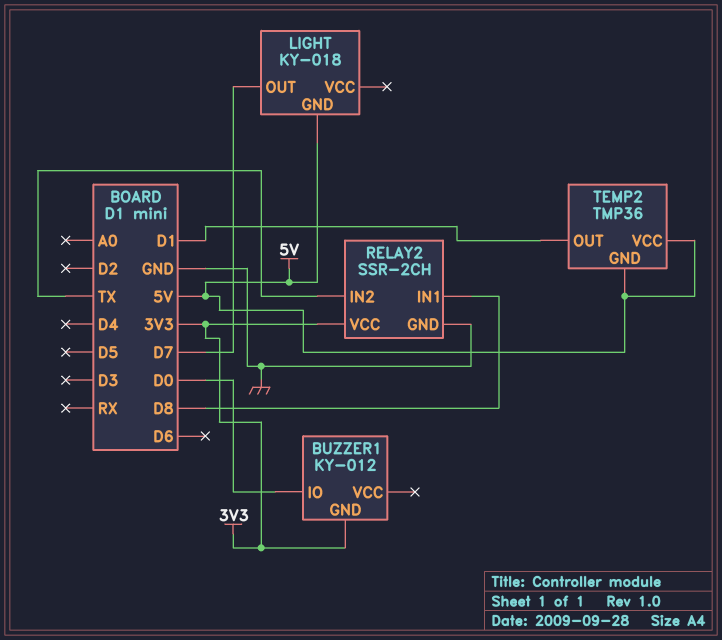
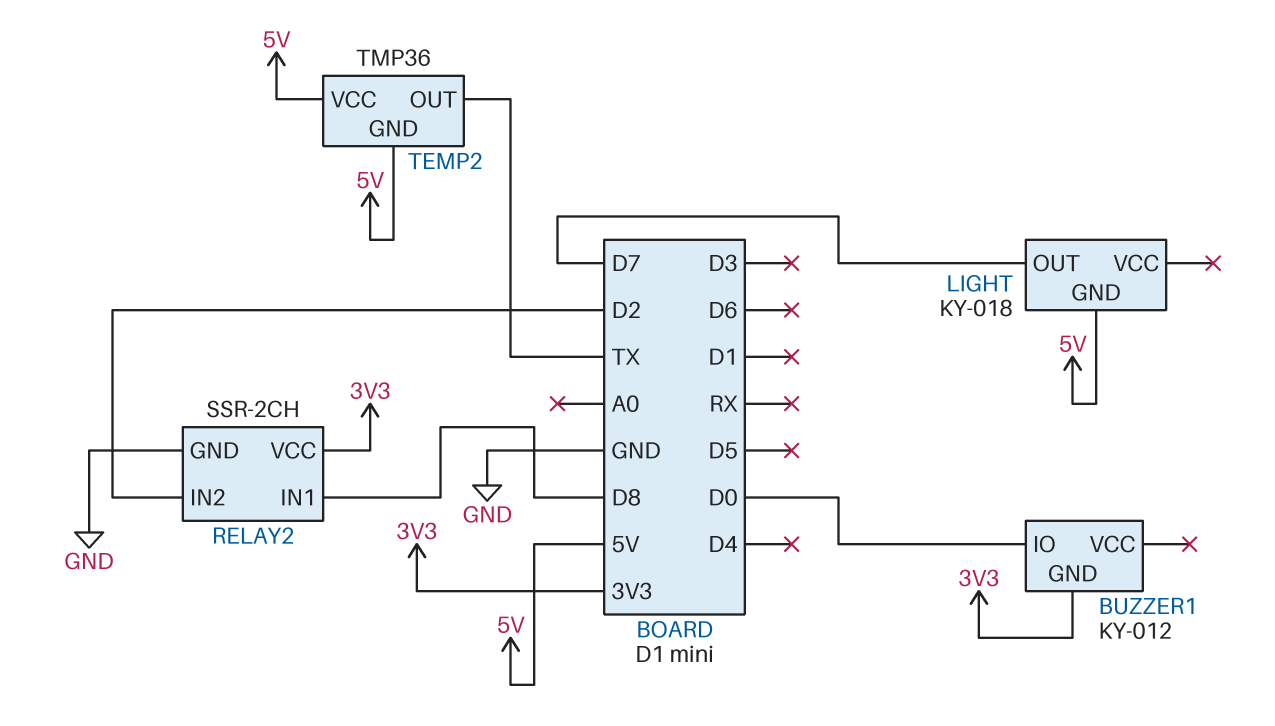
RELAY2 pin IN2: TX -> D2
TEMP2 pin OUT: D1 -> TX

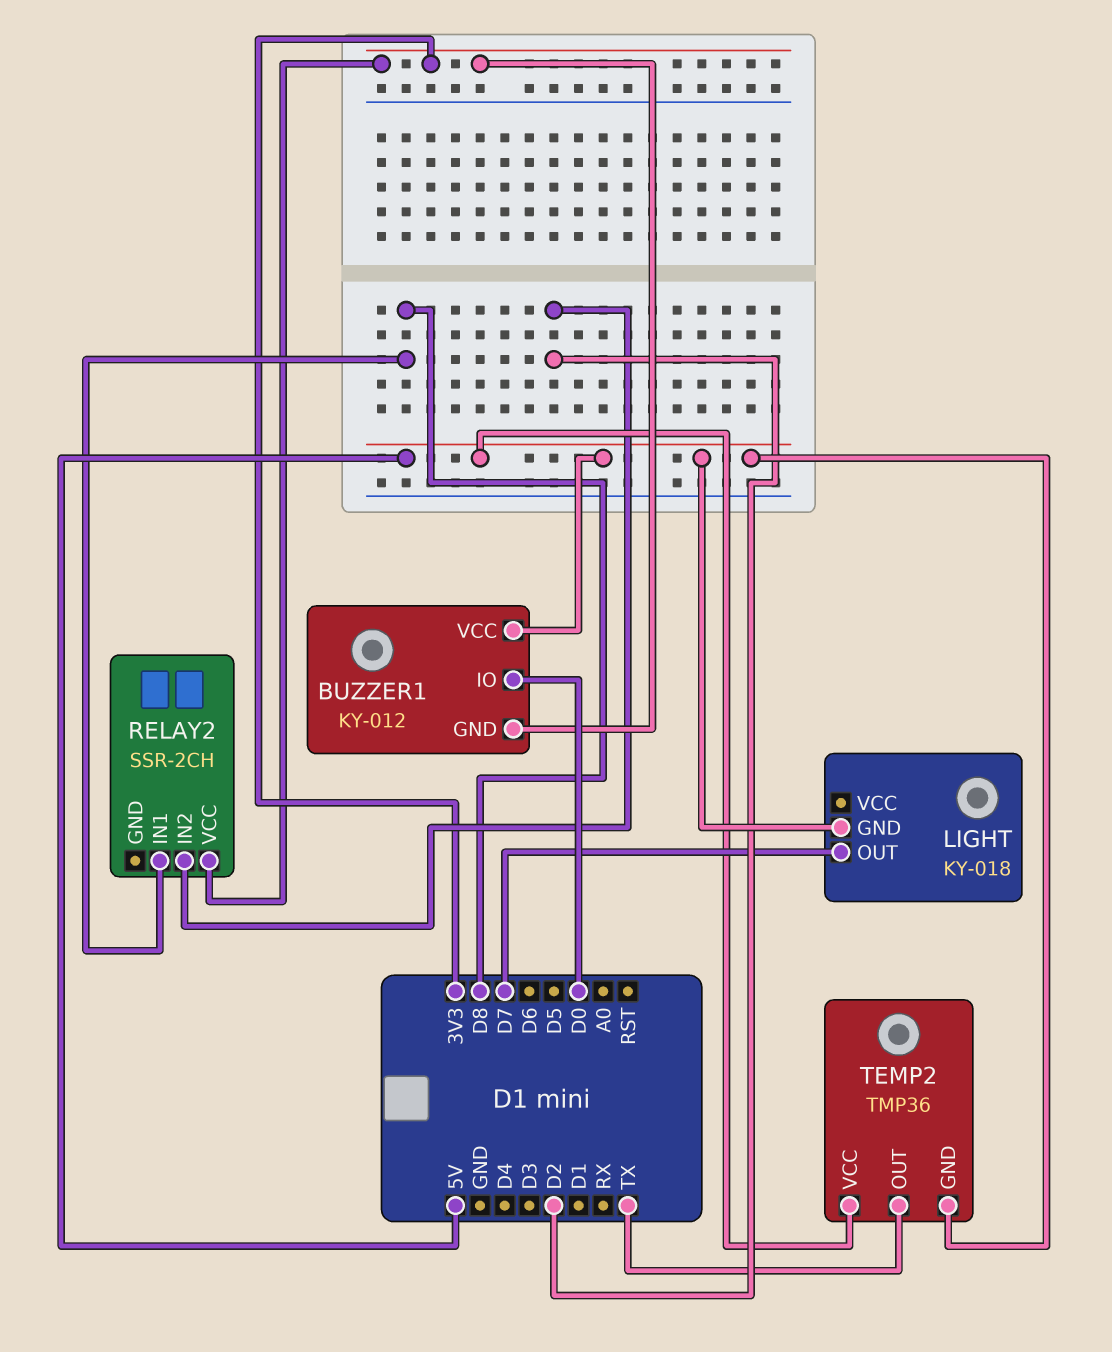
BUZZER1 pin VCC: none -> 5V
RELAY2 pin GND: GND -> none

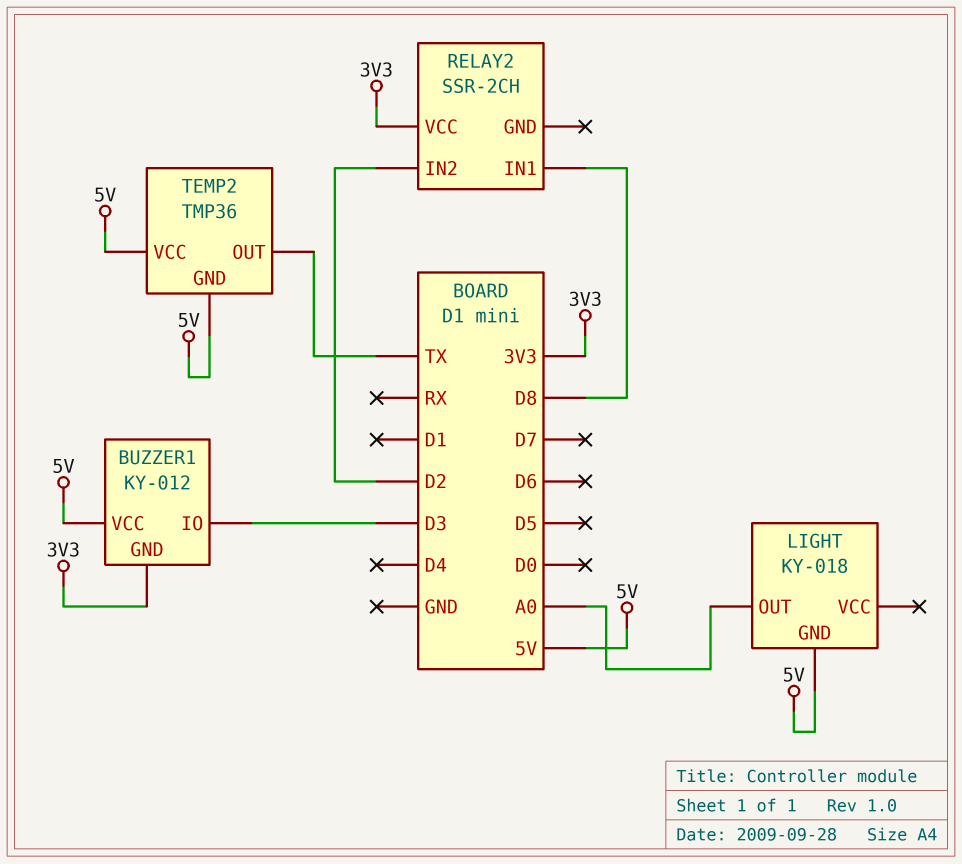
BUZZER1 pin IO: D0 -> D3
LIGHT pin OUT: D7 -> A0

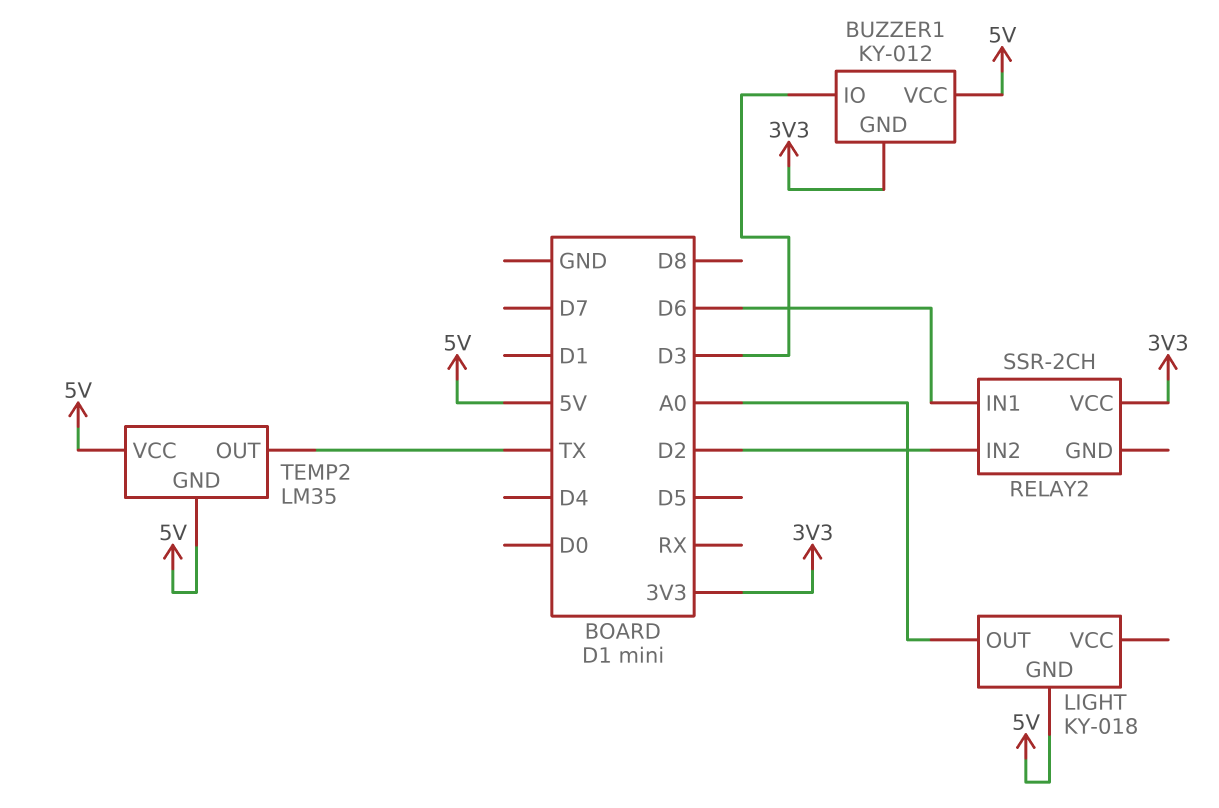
RELAY2 pin IN1: D8 -> D6
TEMP2: TMP36 -> LM35

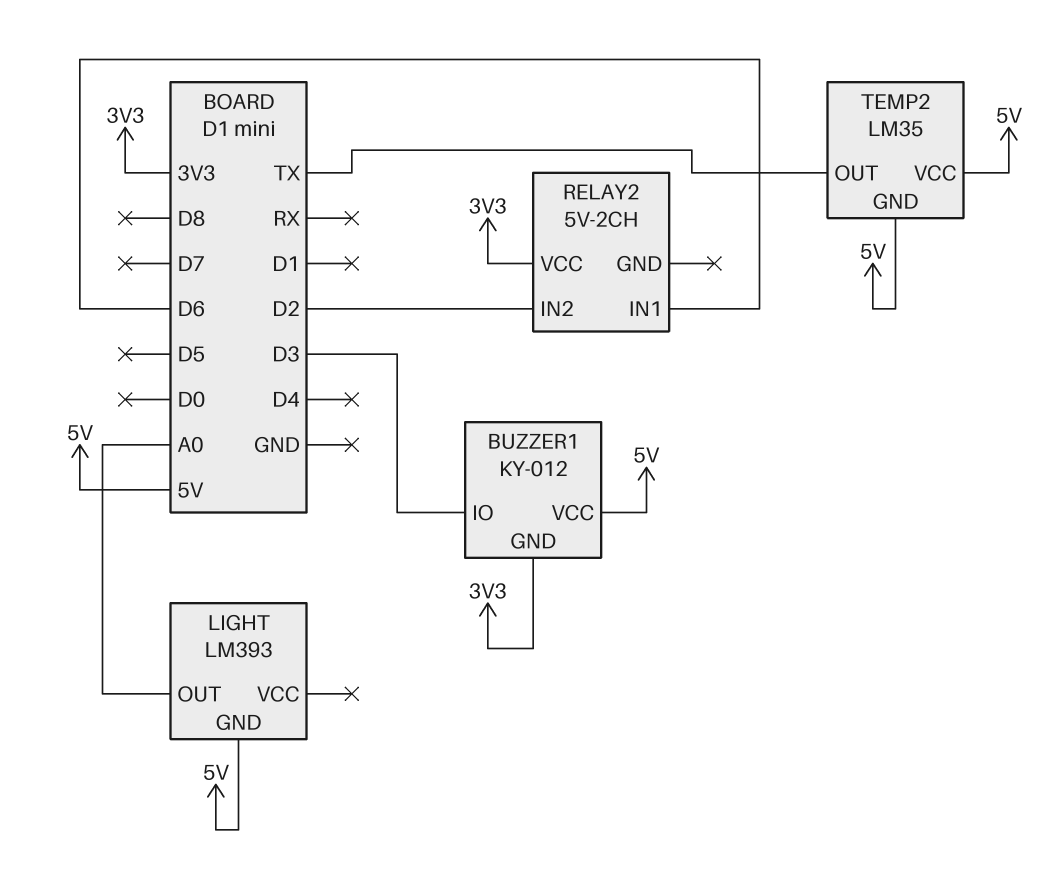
LIGHT: KY-018 -> LM393
RELAY2: SSR-2CH -> 5V-2CH

